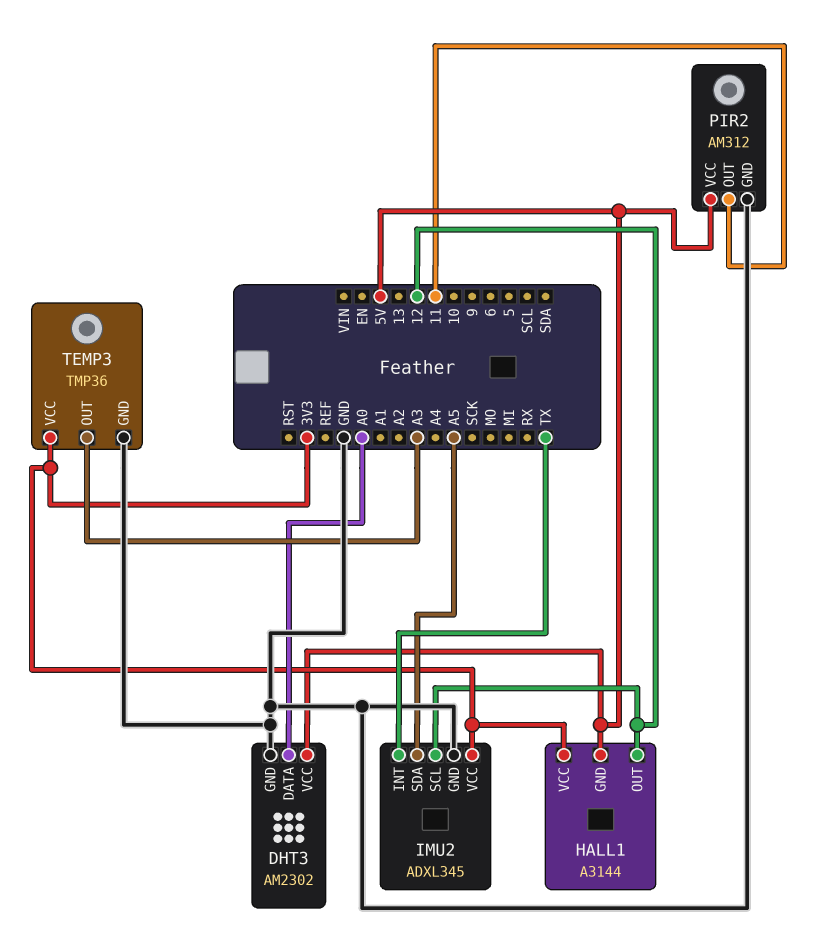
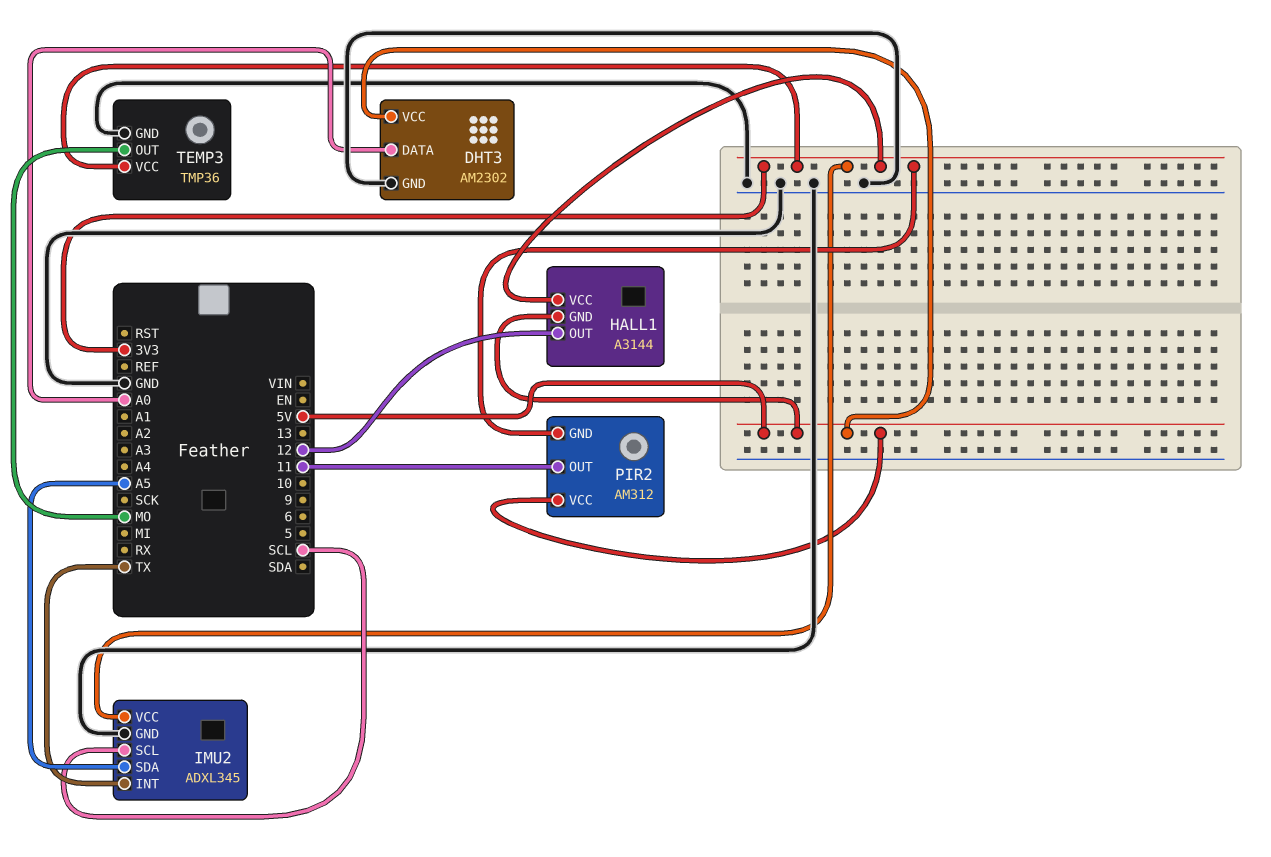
IMU2 pin SCL: 12 -> SCL
PIR2 pin GND: GND -> 3V3
TEMP3 pin OUT: A3 -> MO

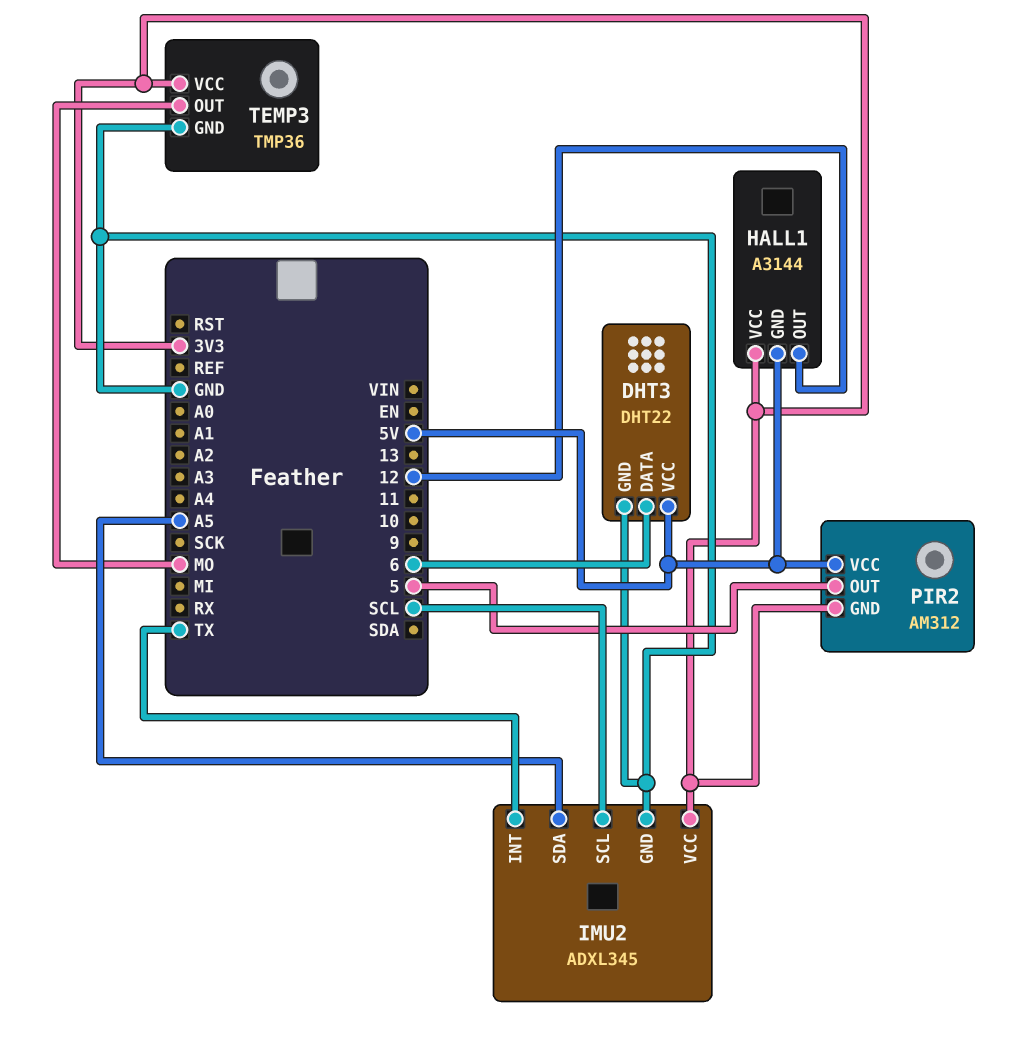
DHT3: AM2302 -> DHT22
DHT3 pin DATA: A0 -> 6
PIR2 pin OUT: 11 -> 5

